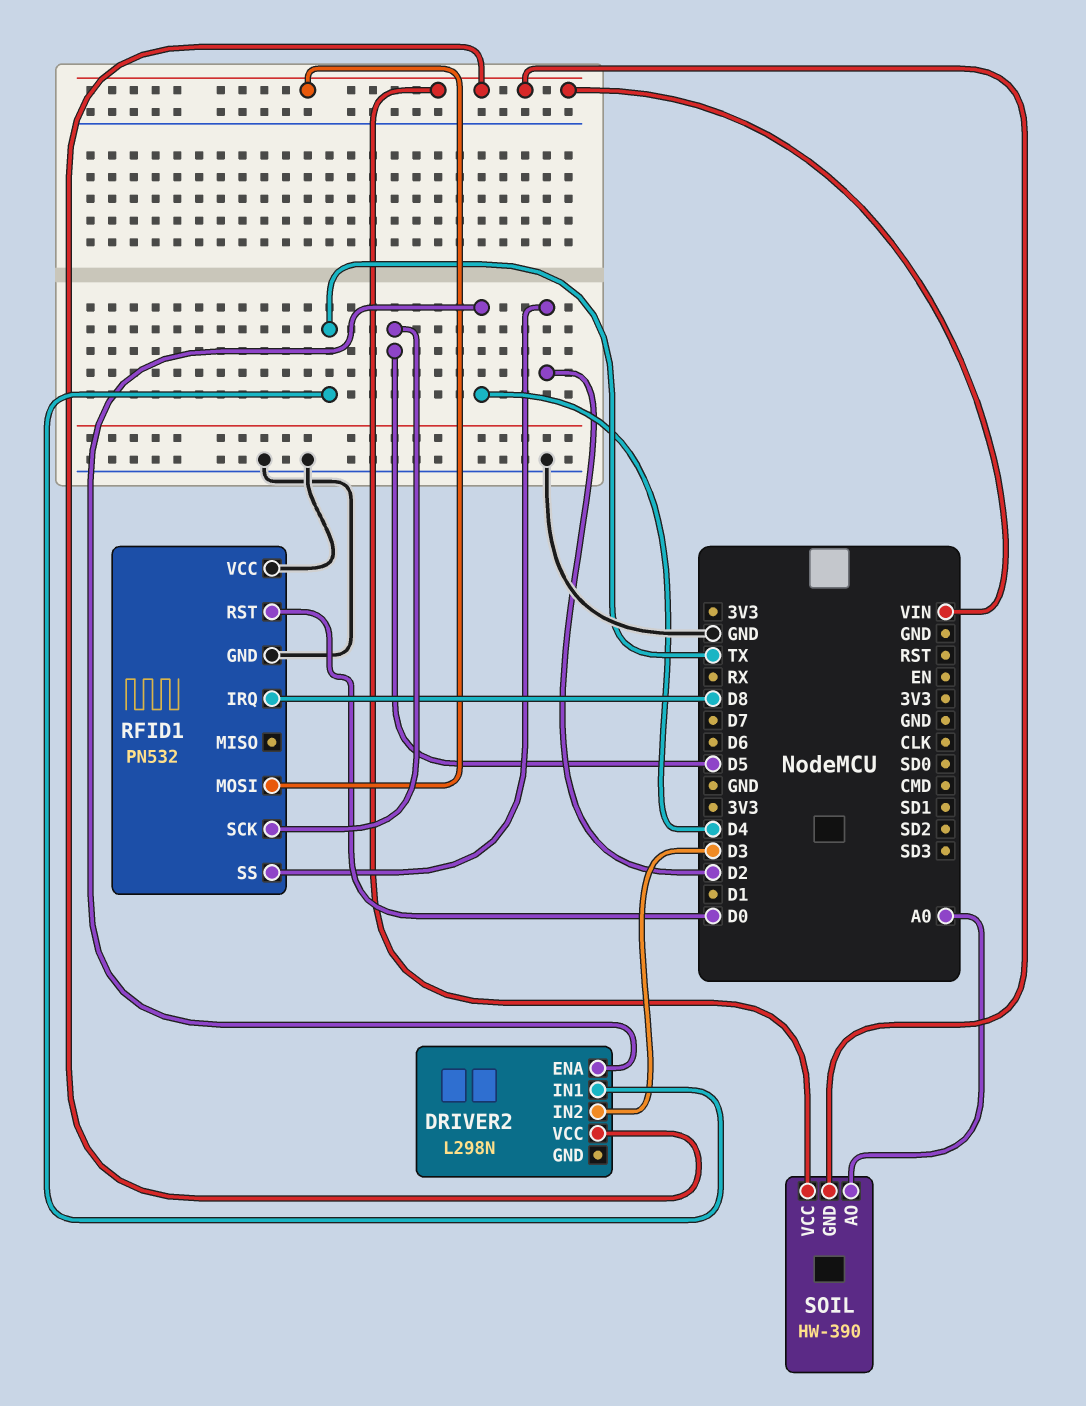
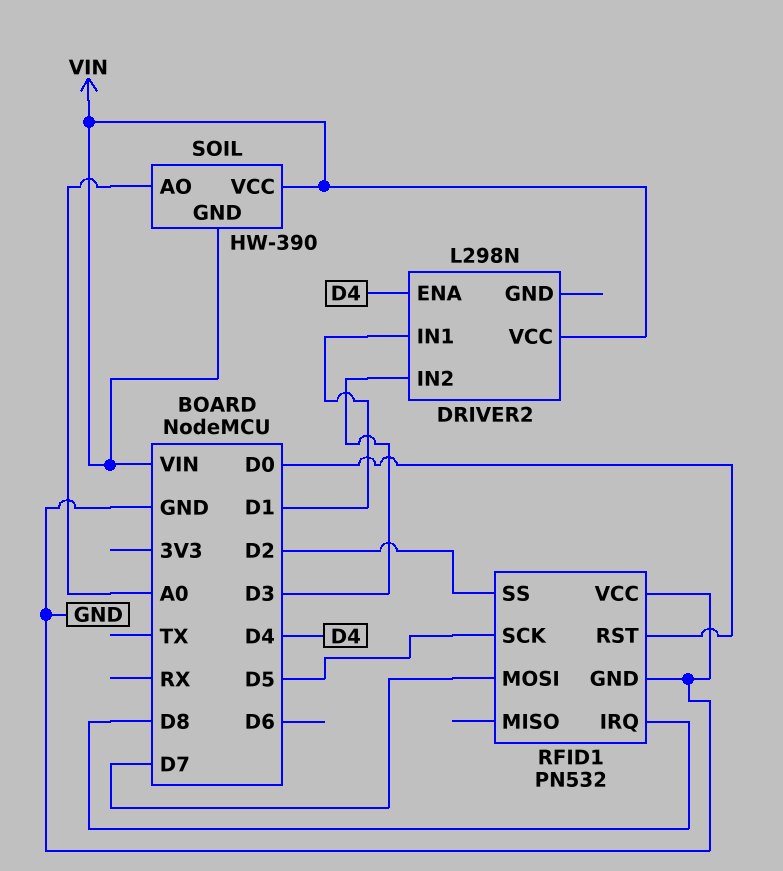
DRIVER2 pin IN1: TX -> D1
RFID1 pin MOSI: VIN -> D7

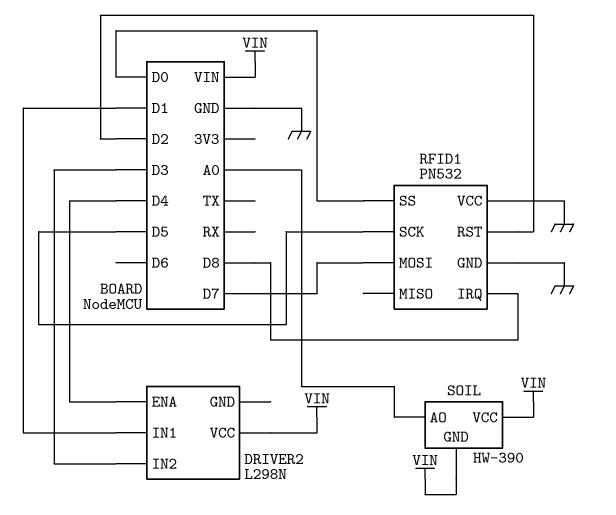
RFID1 pin RST: D0 -> D2
RFID1 pin SS: D2 -> D0

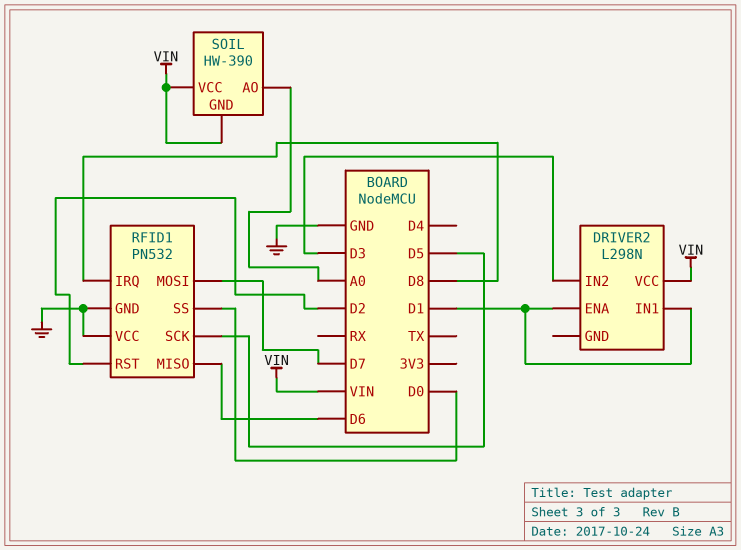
DRIVER2 pin ENA: D4 -> D1
RFID1 pin MISO: none -> D6

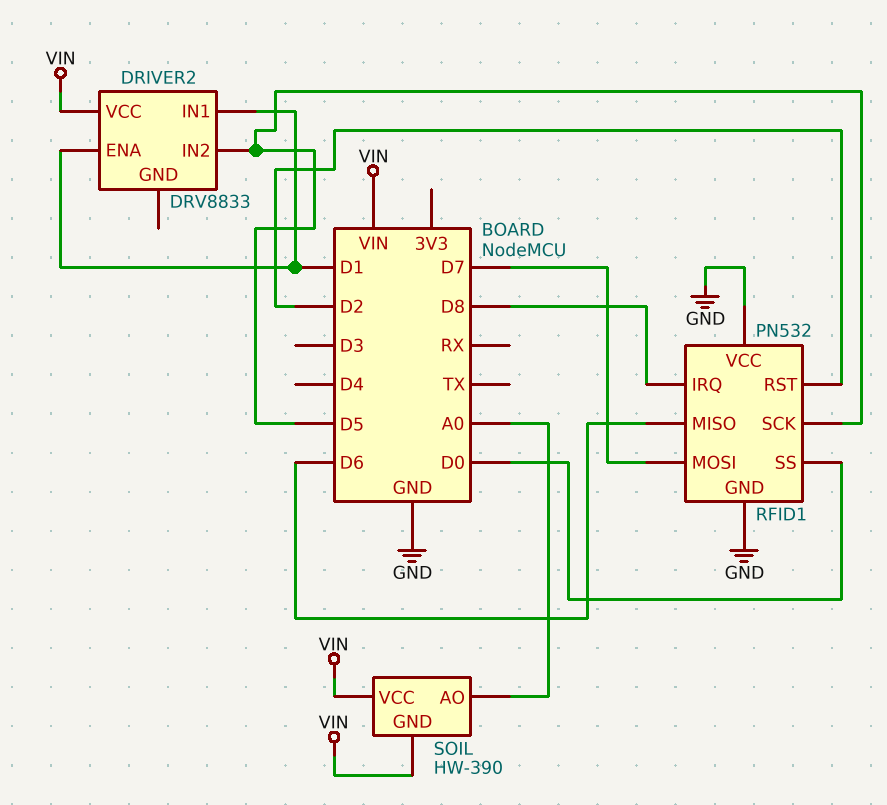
DRIVER2: L298N -> DRV8833
DRIVER2 pin IN2: D3 -> D5

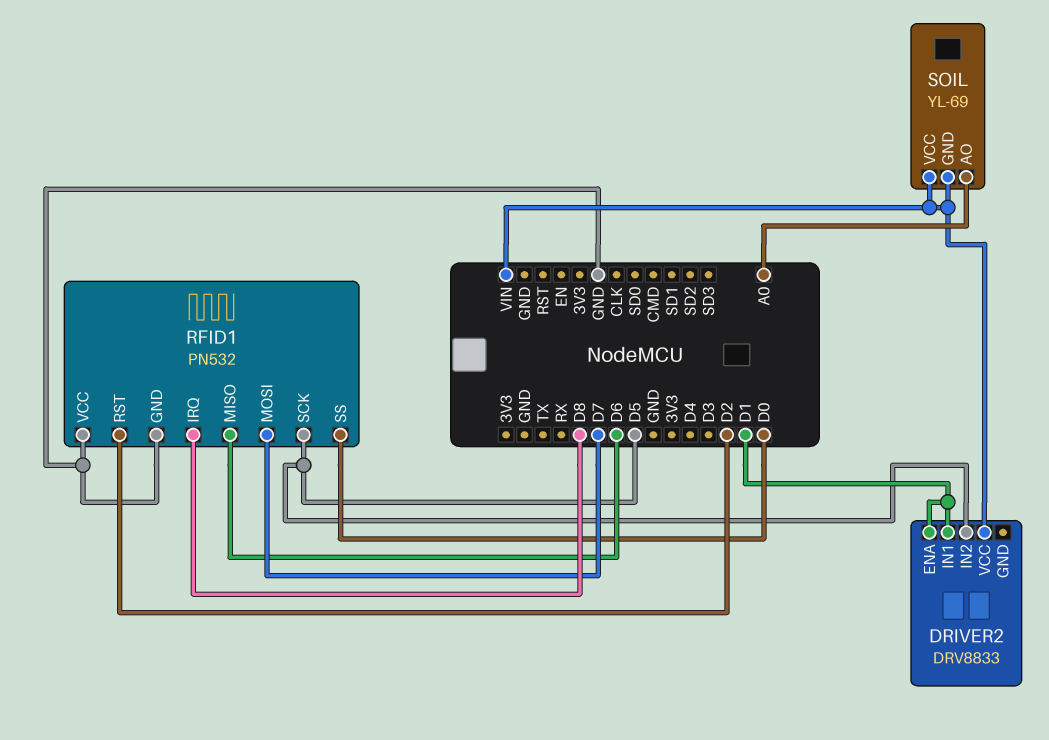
SOIL: HW-390 -> YL-69

